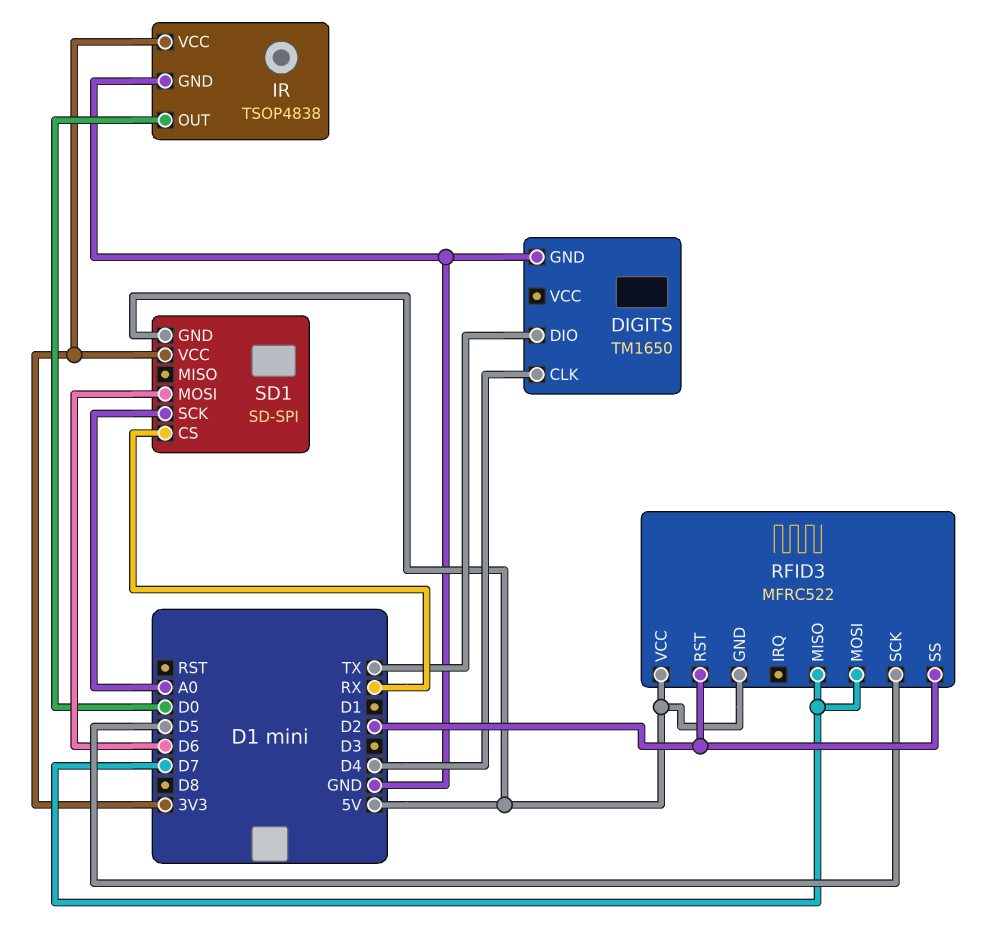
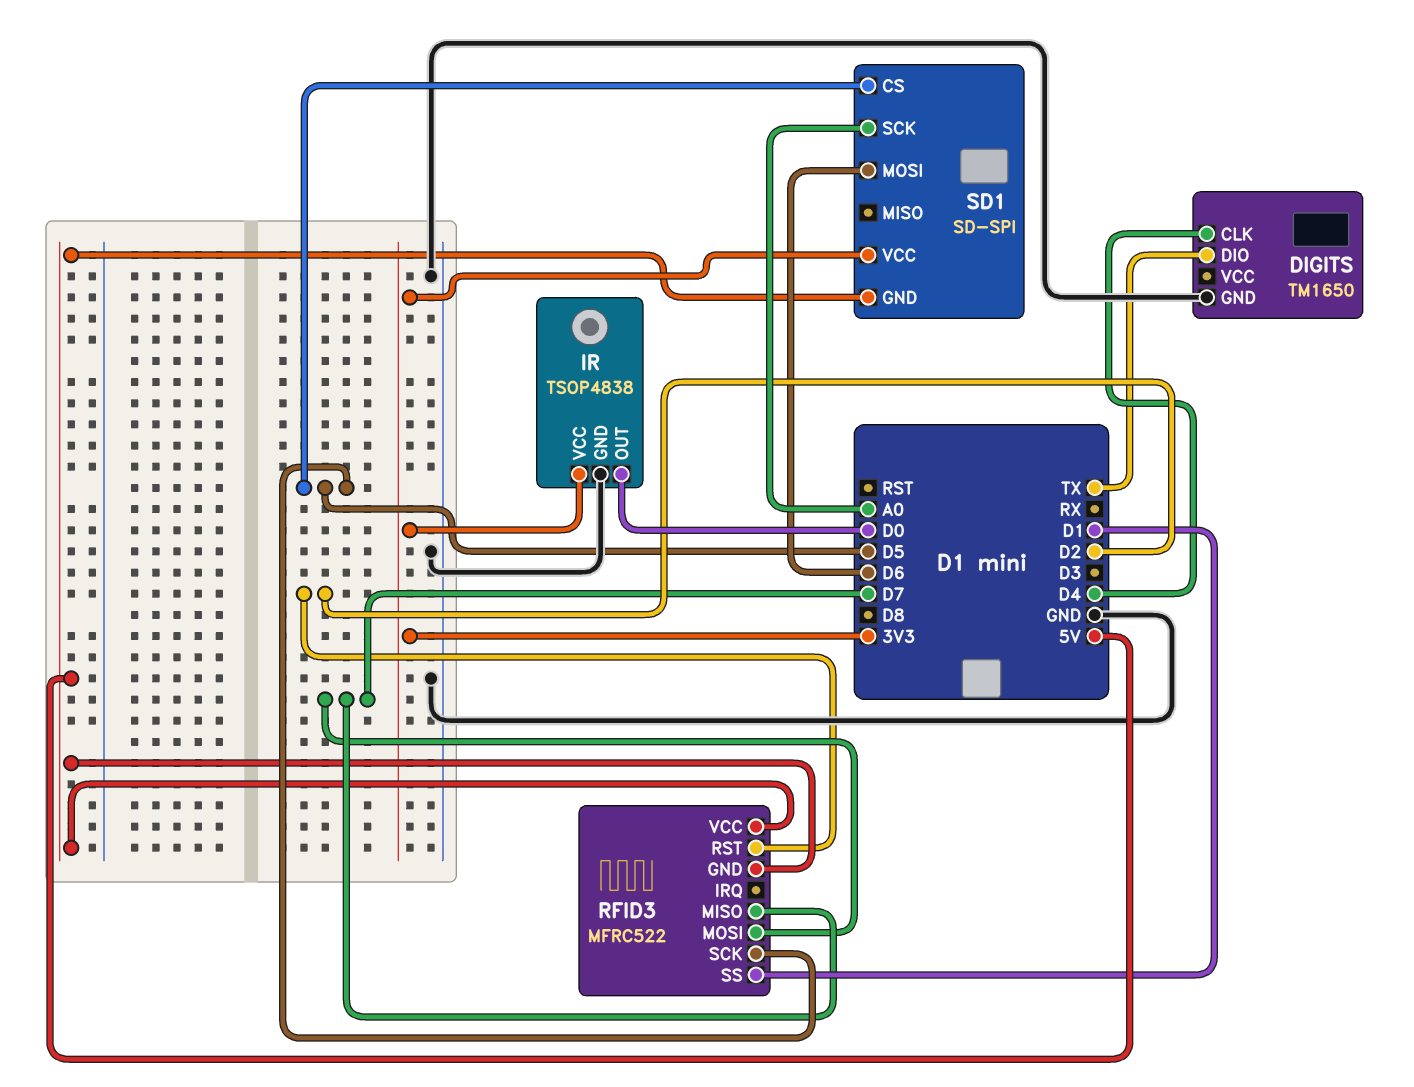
RFID3 pin SS: D2 -> D1
SD1 pin CS: RX -> D5

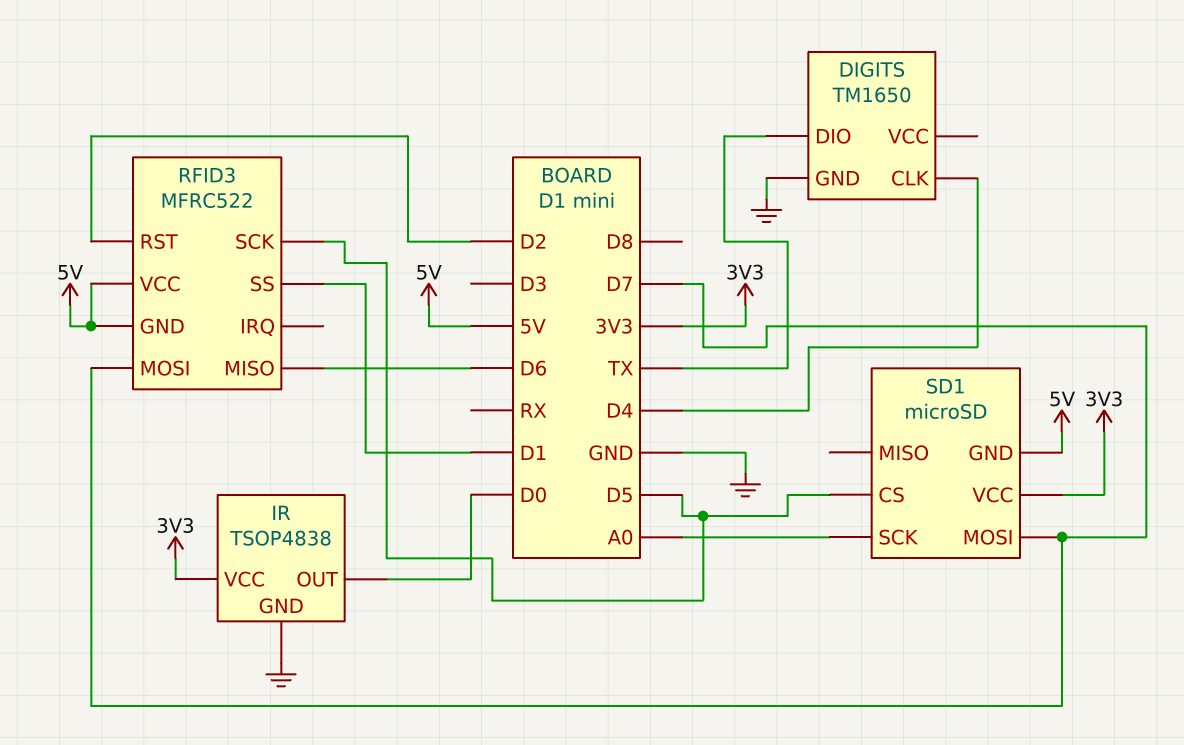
RFID3 pin MISO: D7 -> D6
SD1: SD-SPI -> microSD
SD1 pin MOSI: D6 -> D7

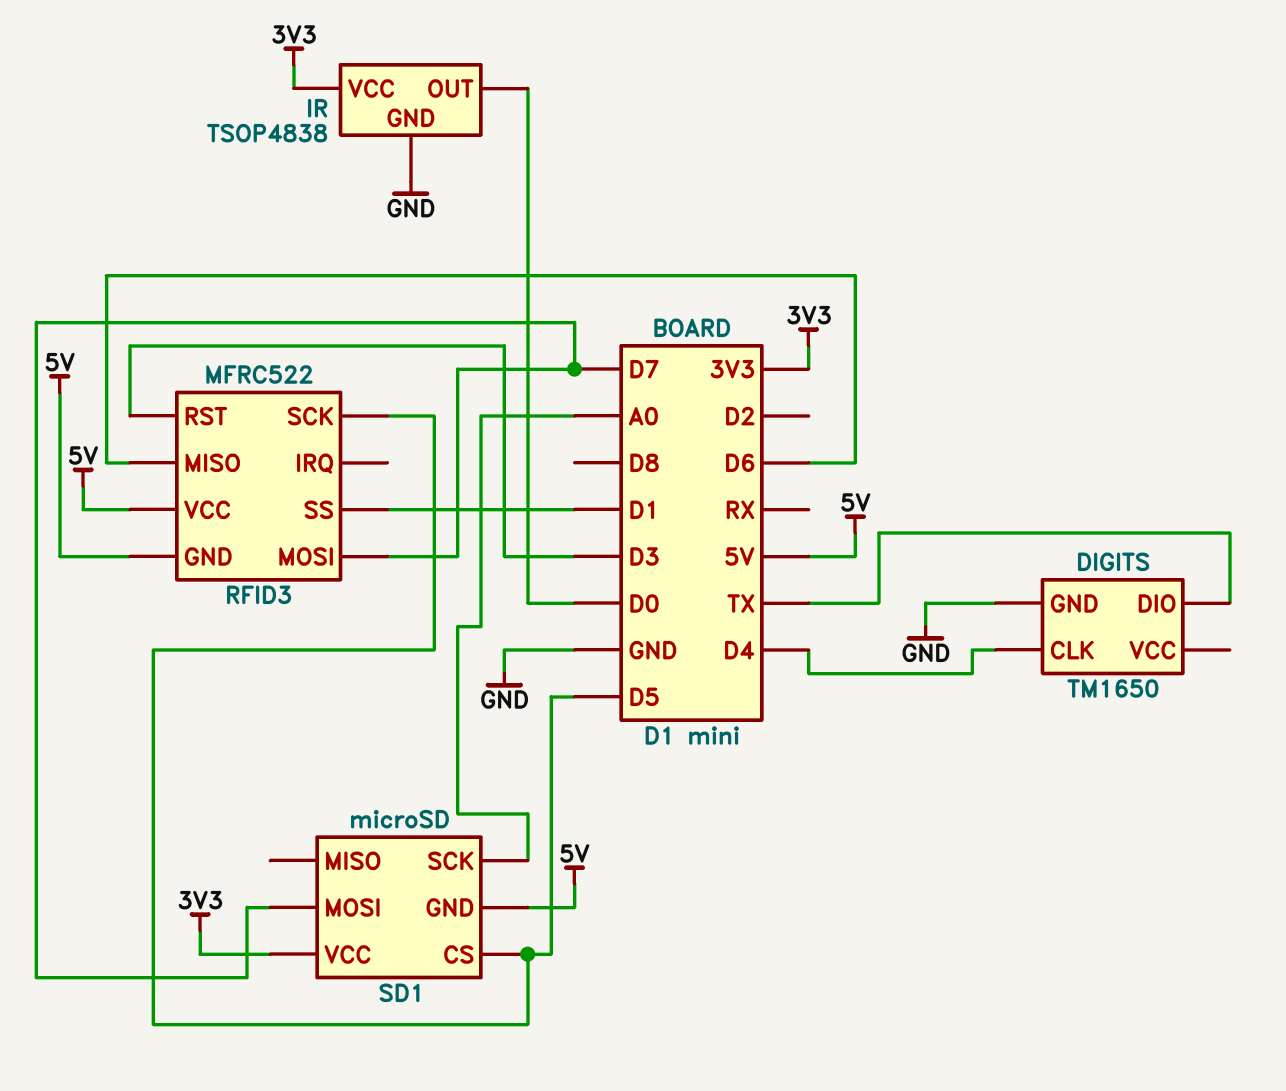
RFID3 pin RST: D2 -> D3

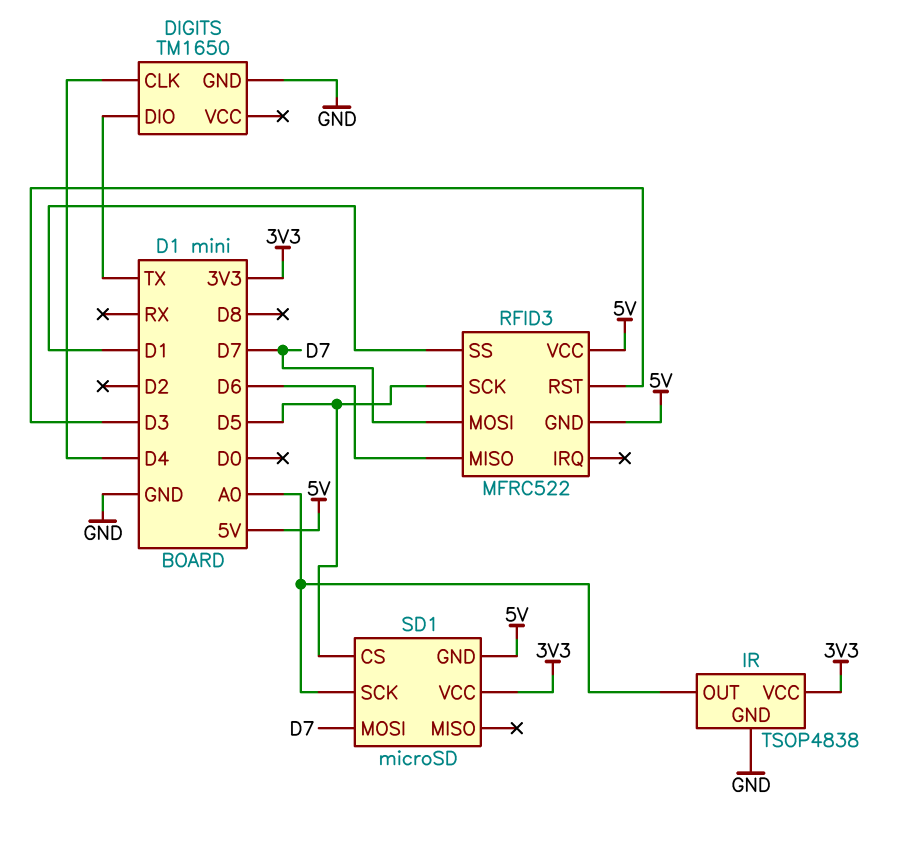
IR pin OUT: D0 -> A0

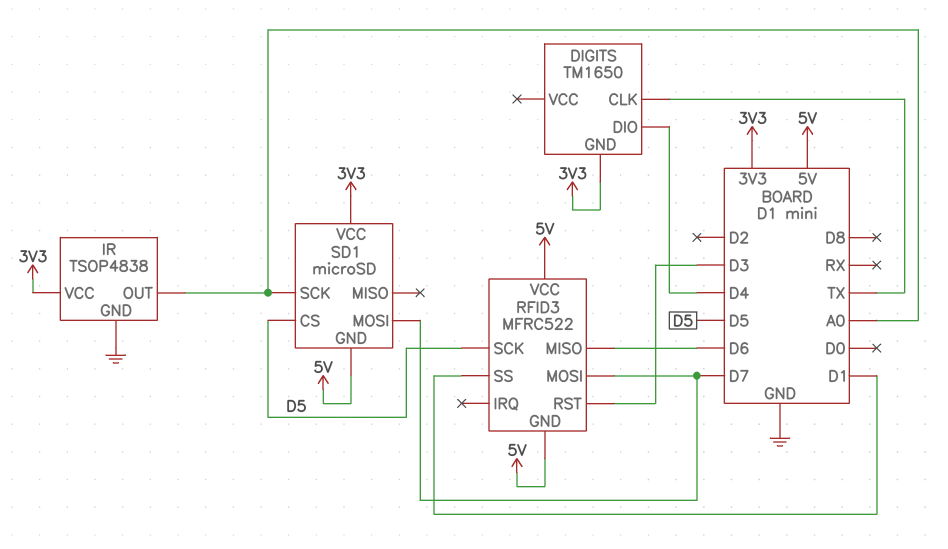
DIGITS pin CLK: D4 -> TX
DIGITS pin DIO: TX -> D4
DIGITS pin GND: GND -> 3V3

